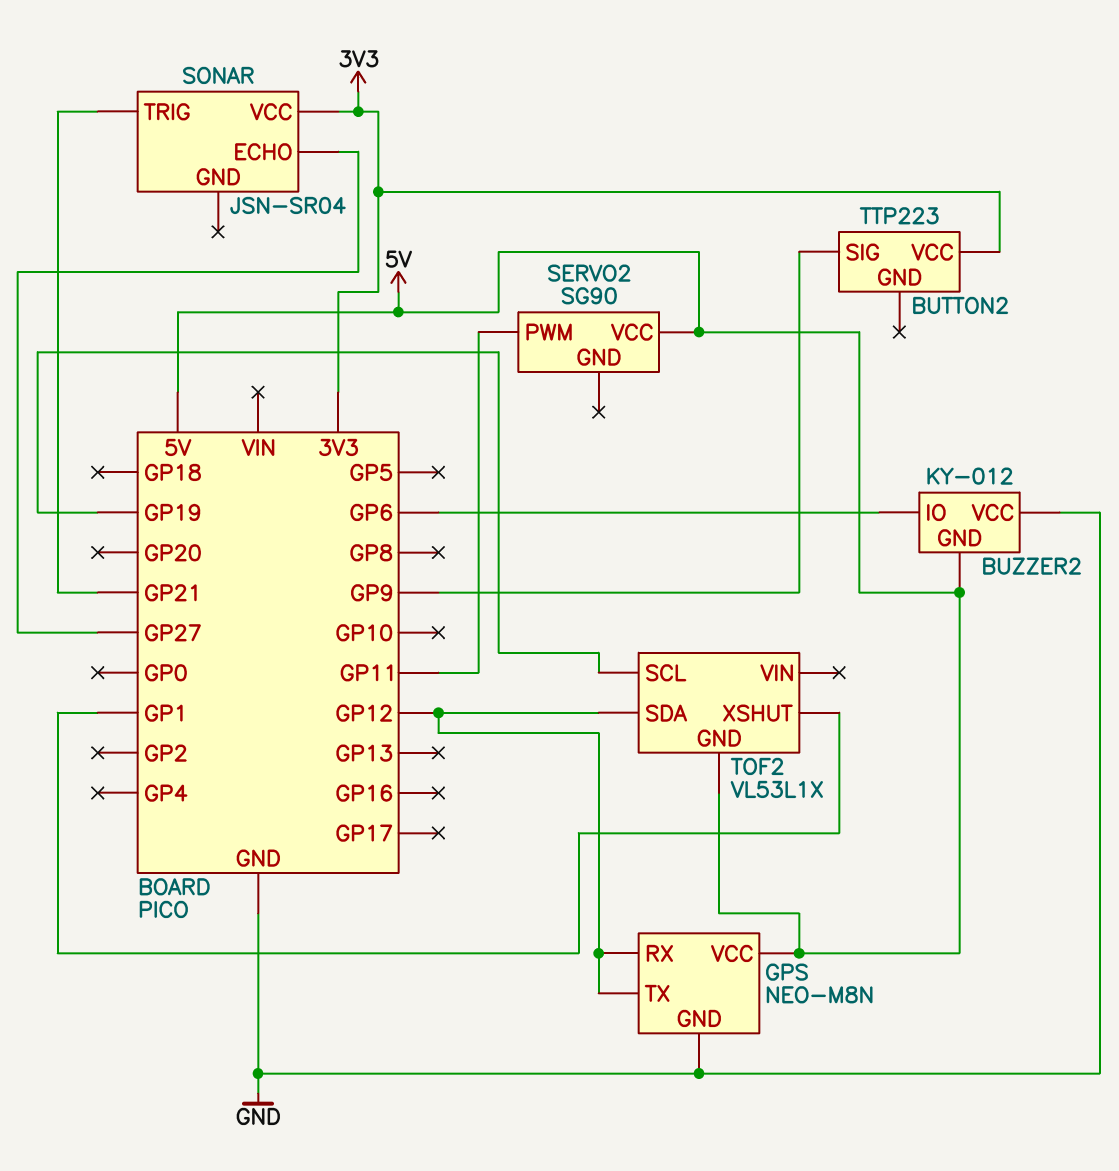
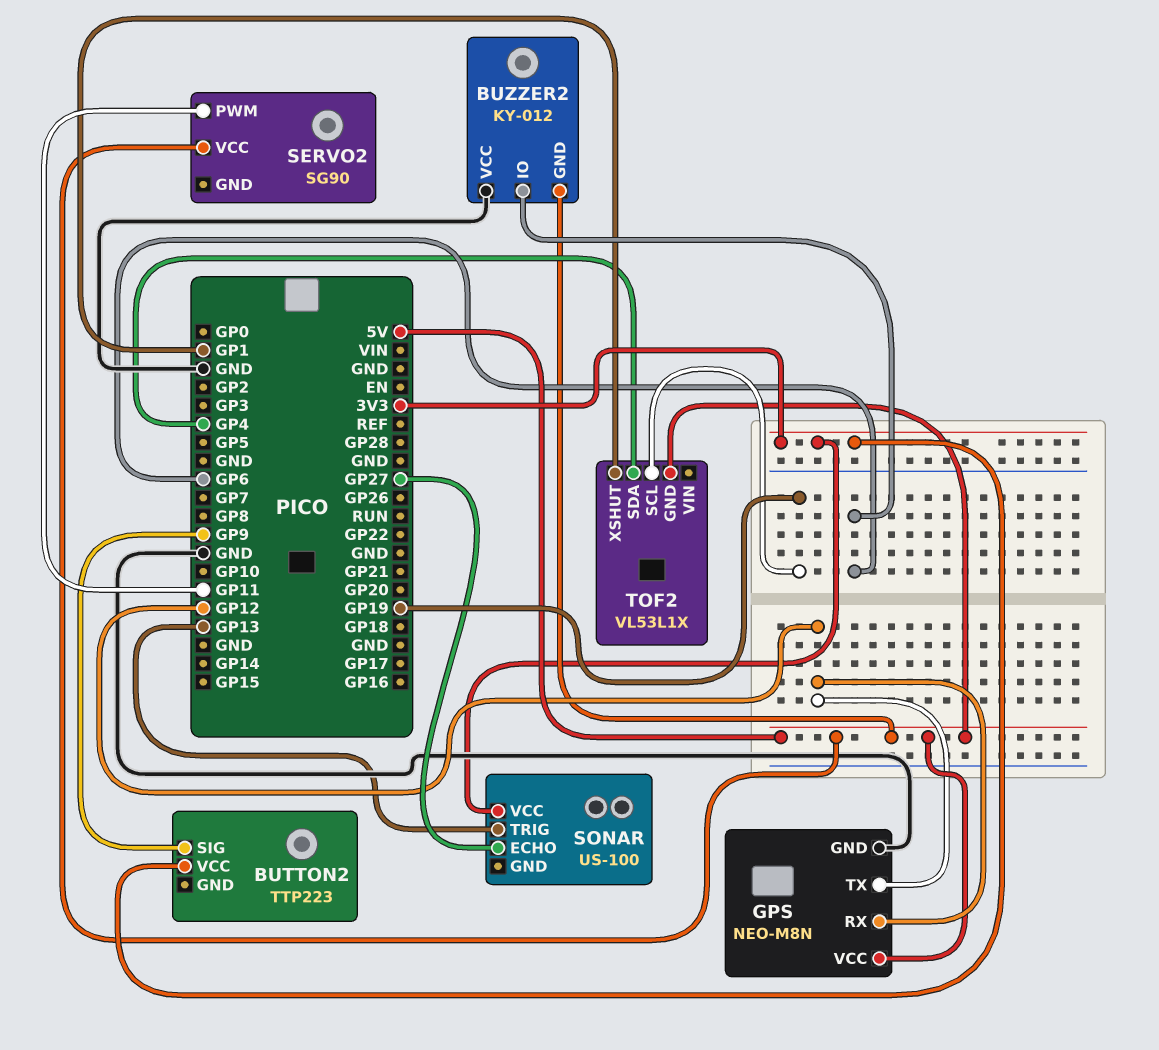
SONAR: JSN-SR04 -> US-100
SONAR pin TRIG: GP21 -> GP13
TOF2 pin SDA: GP12 -> GP4

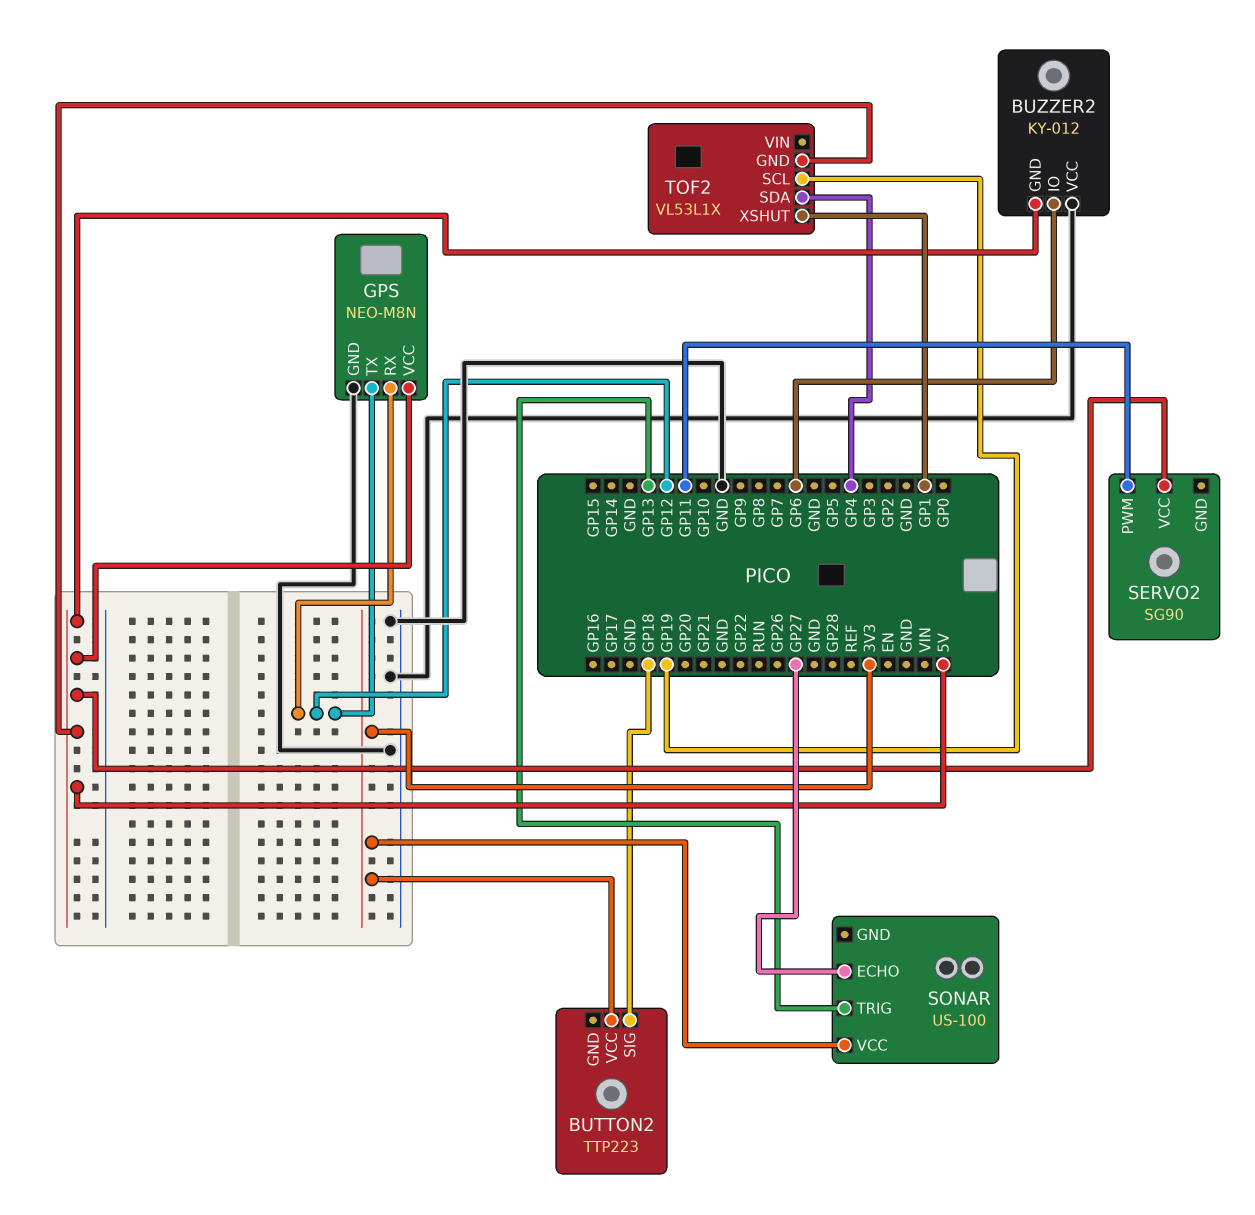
BUTTON2 pin SIG: GP9 -> GP18

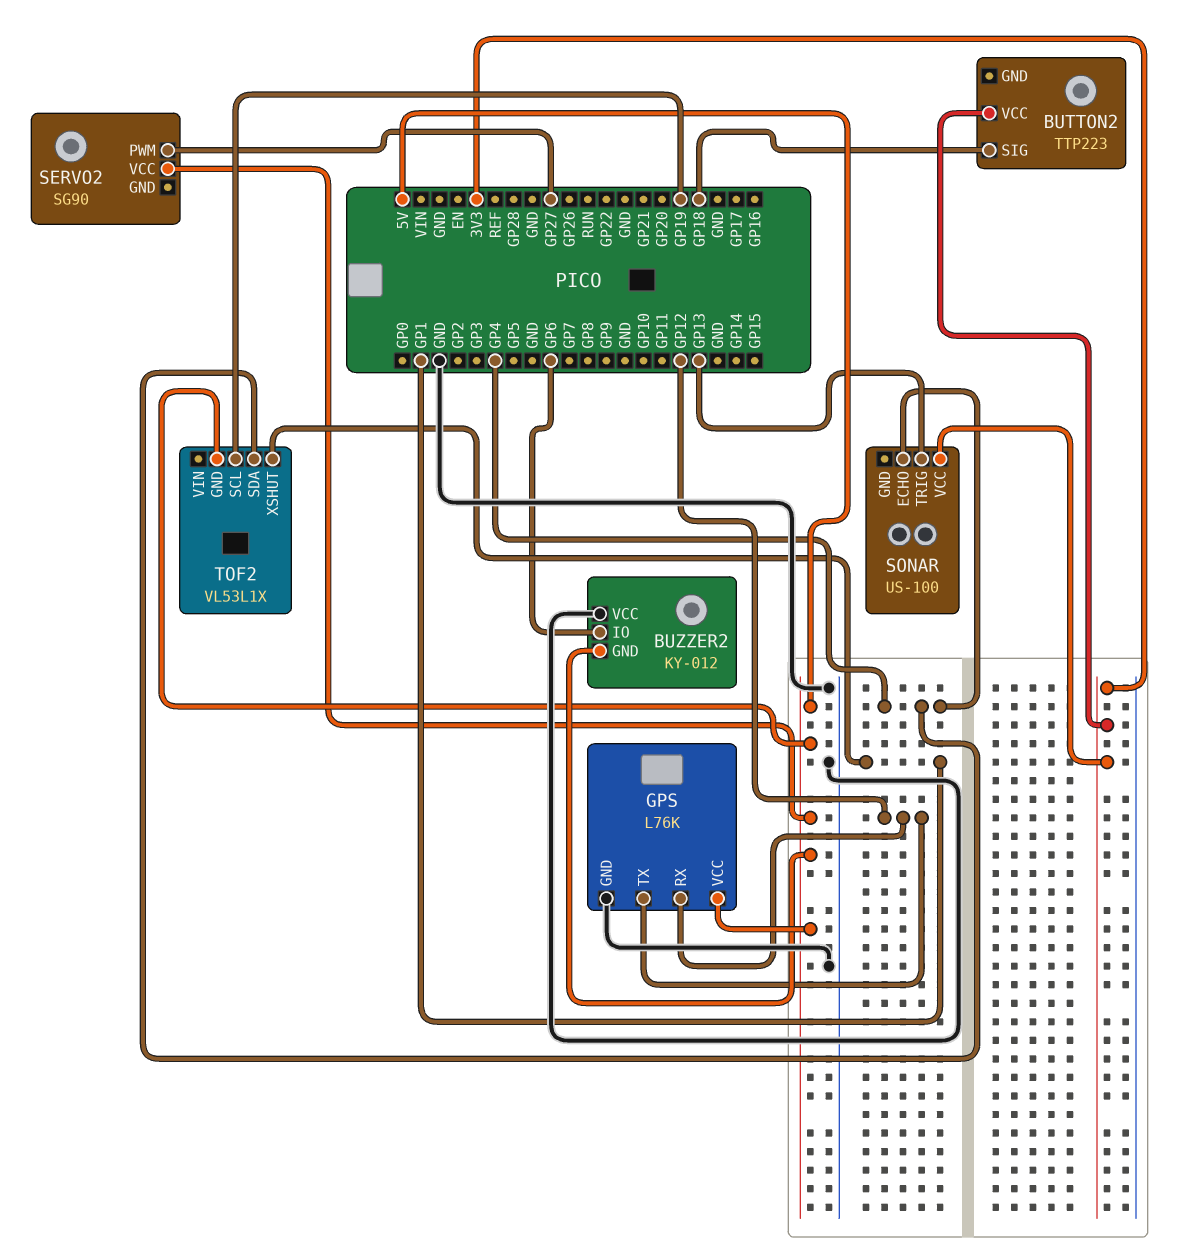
GPS: NEO-M8N -> L76K
SERVO2 pin PWM: GP11 -> GP27
SONAR pin ECHO: GP27 -> GP4

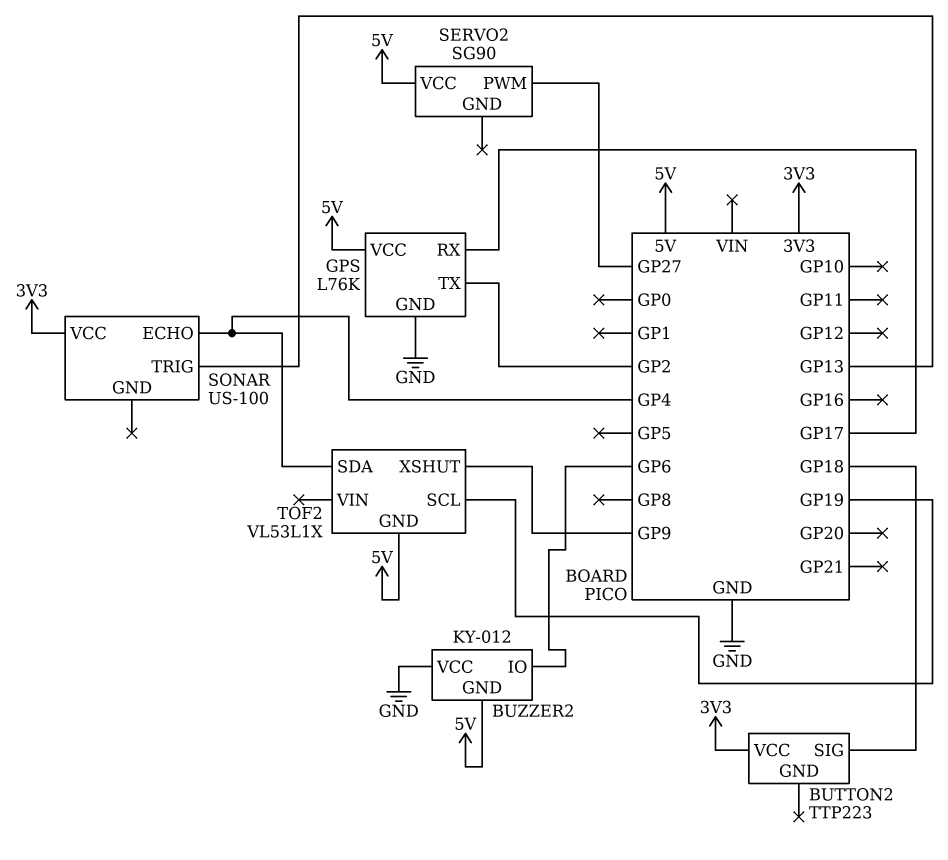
GPS pin RX: GP12 -> GP17
GPS pin TX: GP12 -> GP2
TOF2 pin XSHUT: GP1 -> GP9

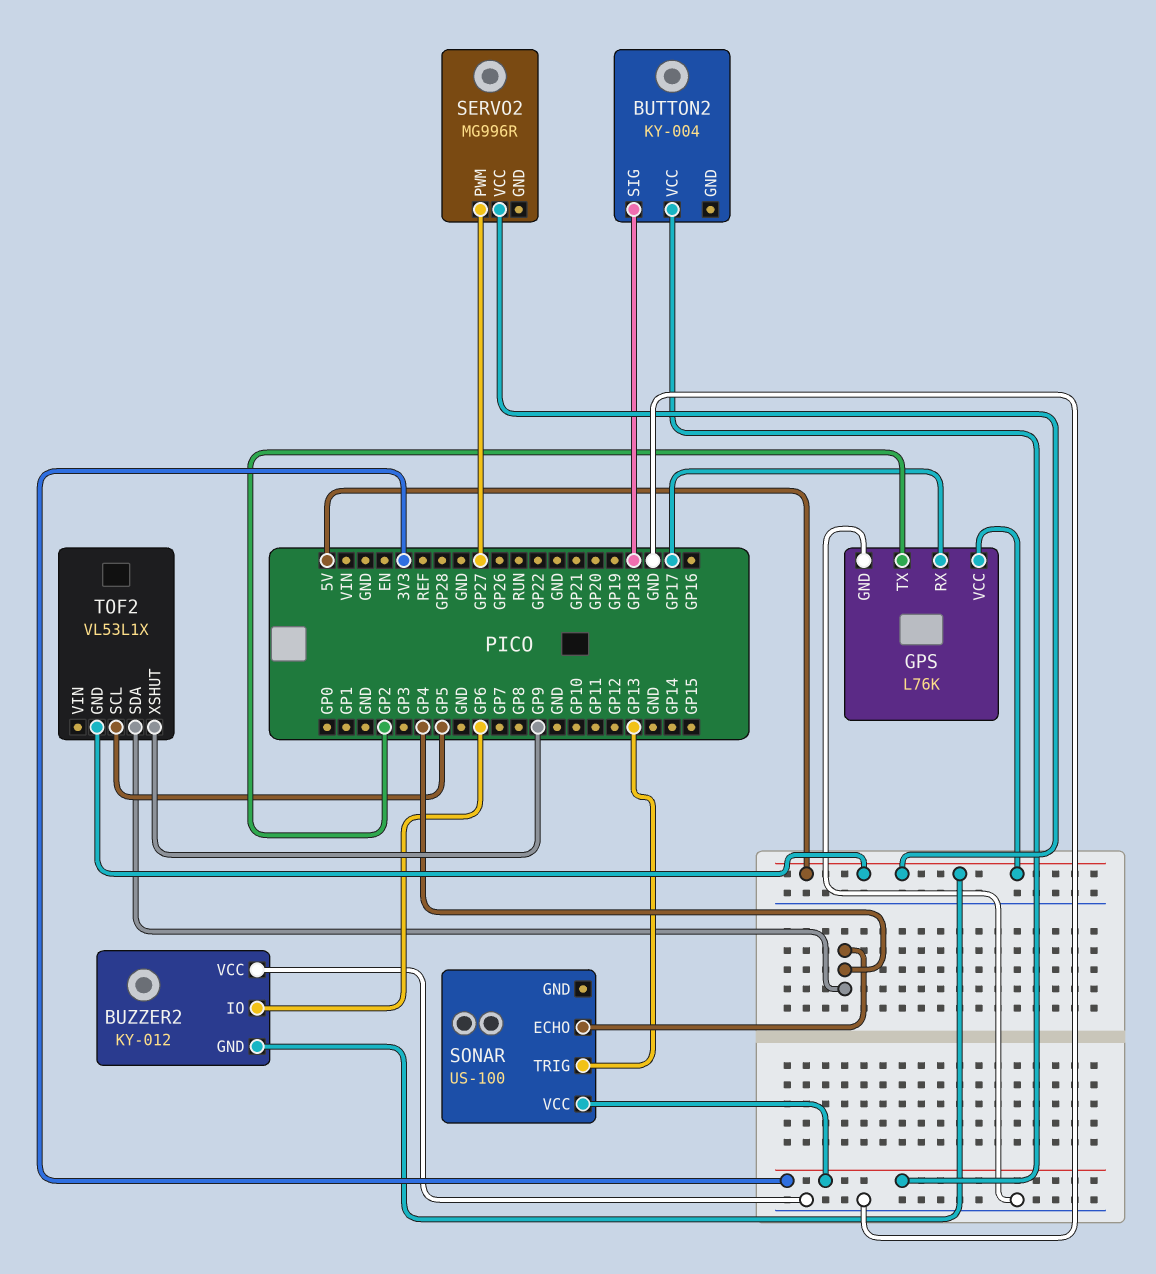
BUTTON2: TTP223 -> KY-004
SERVO2: SG90 -> MG996R
TOF2 pin SCL: GP19 -> GP5

